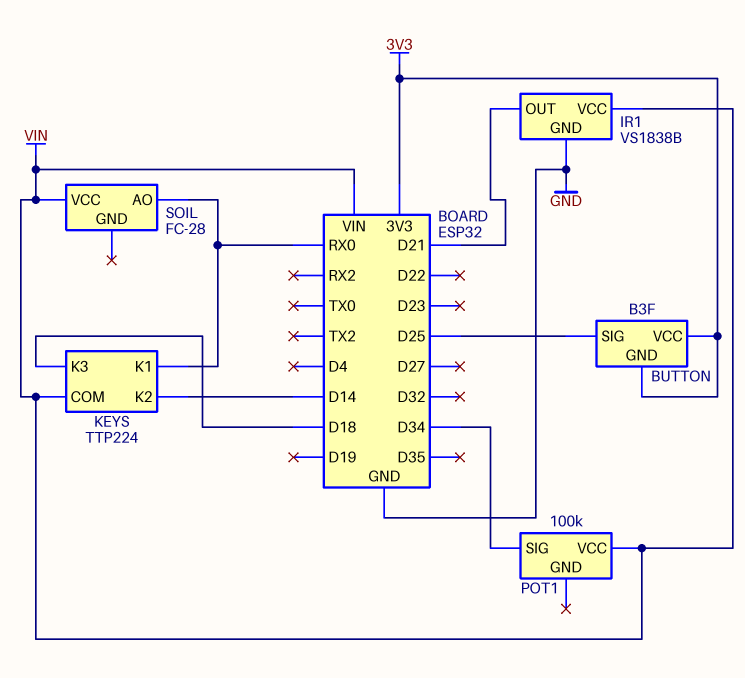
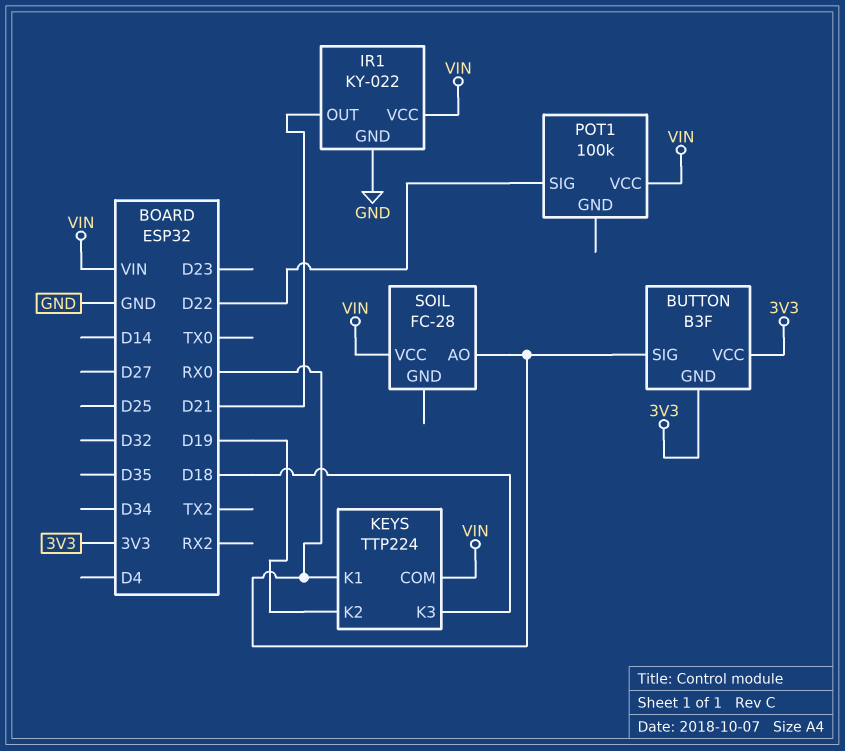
BUTTON pin SIG: D25 -> RX0
IR1: VS1838B -> KY-022
KEYS pin K2: D14 -> D19
POT1 pin SIG: D34 -> D22

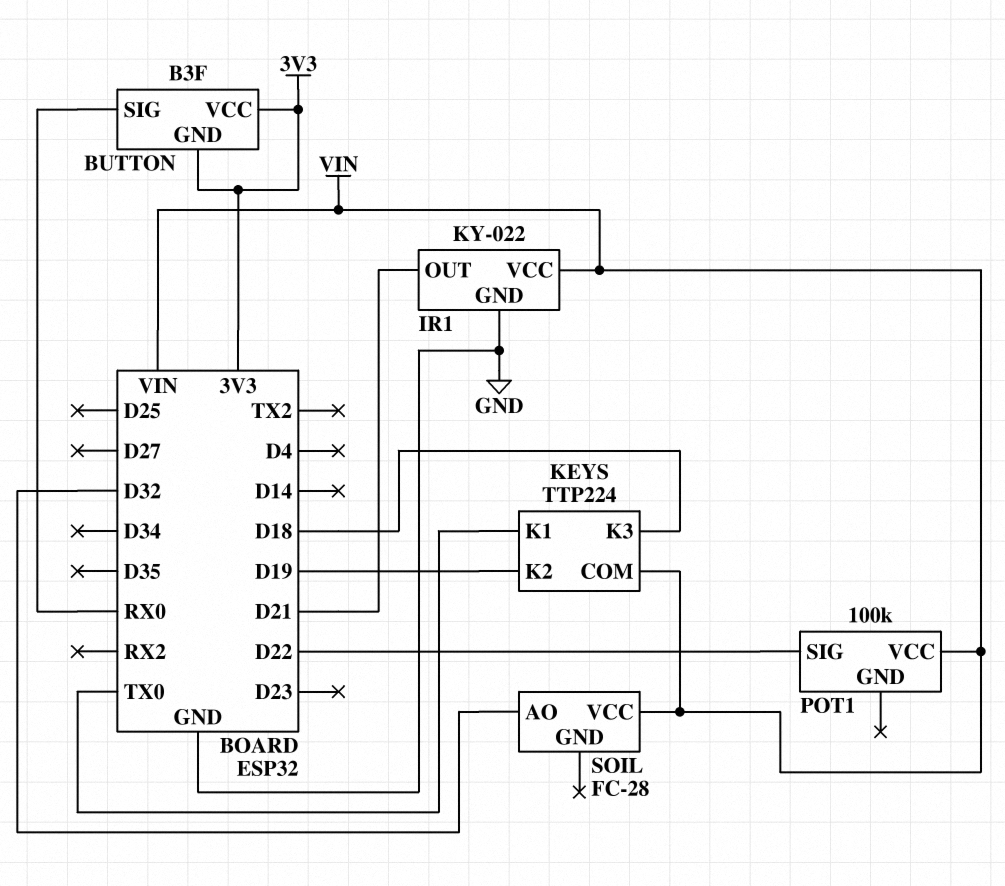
KEYS pin K1: RX0 -> TX0
SOIL pin AO: RX0 -> D32

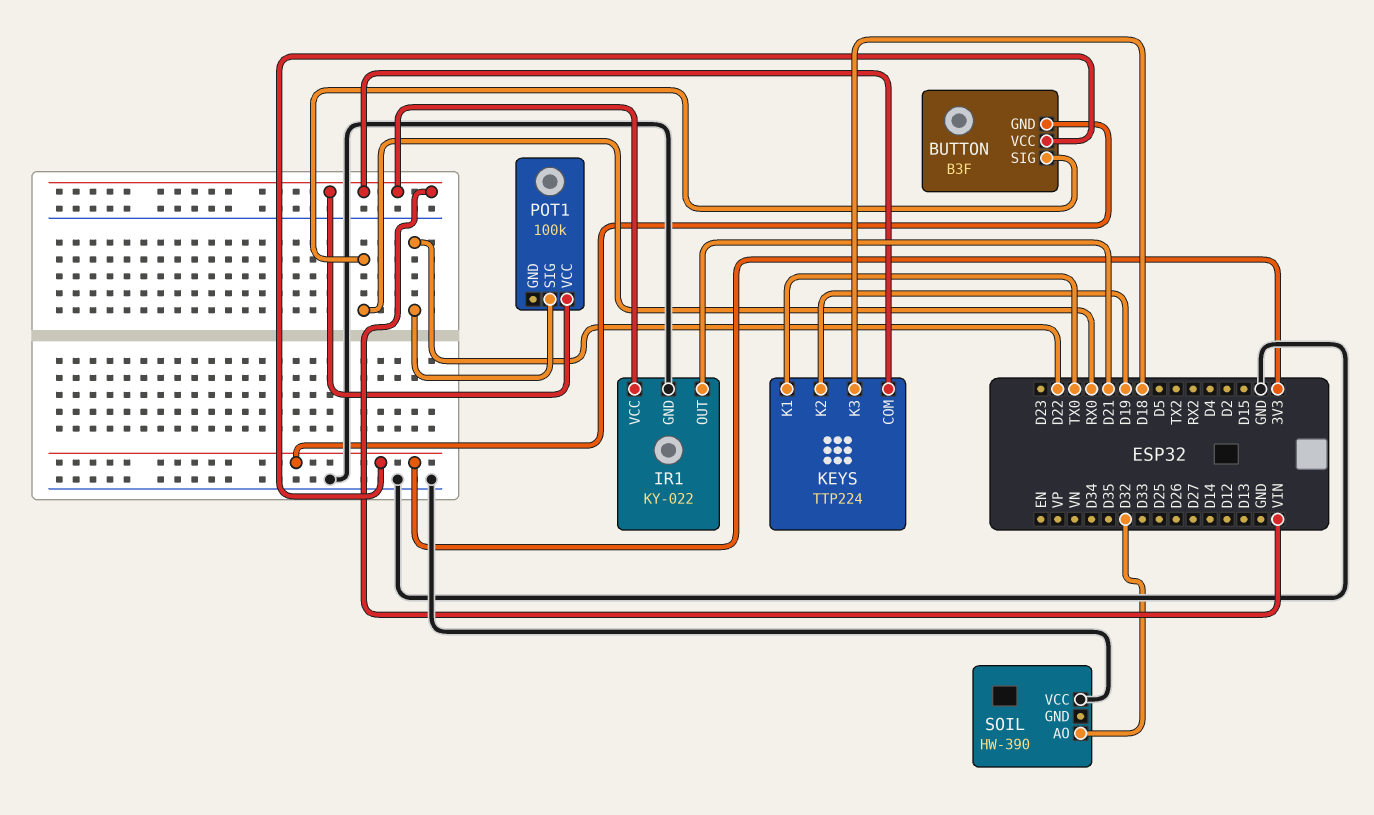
SOIL: FC-28 -> HW-390
SOIL pin VCC: VIN -> GND

